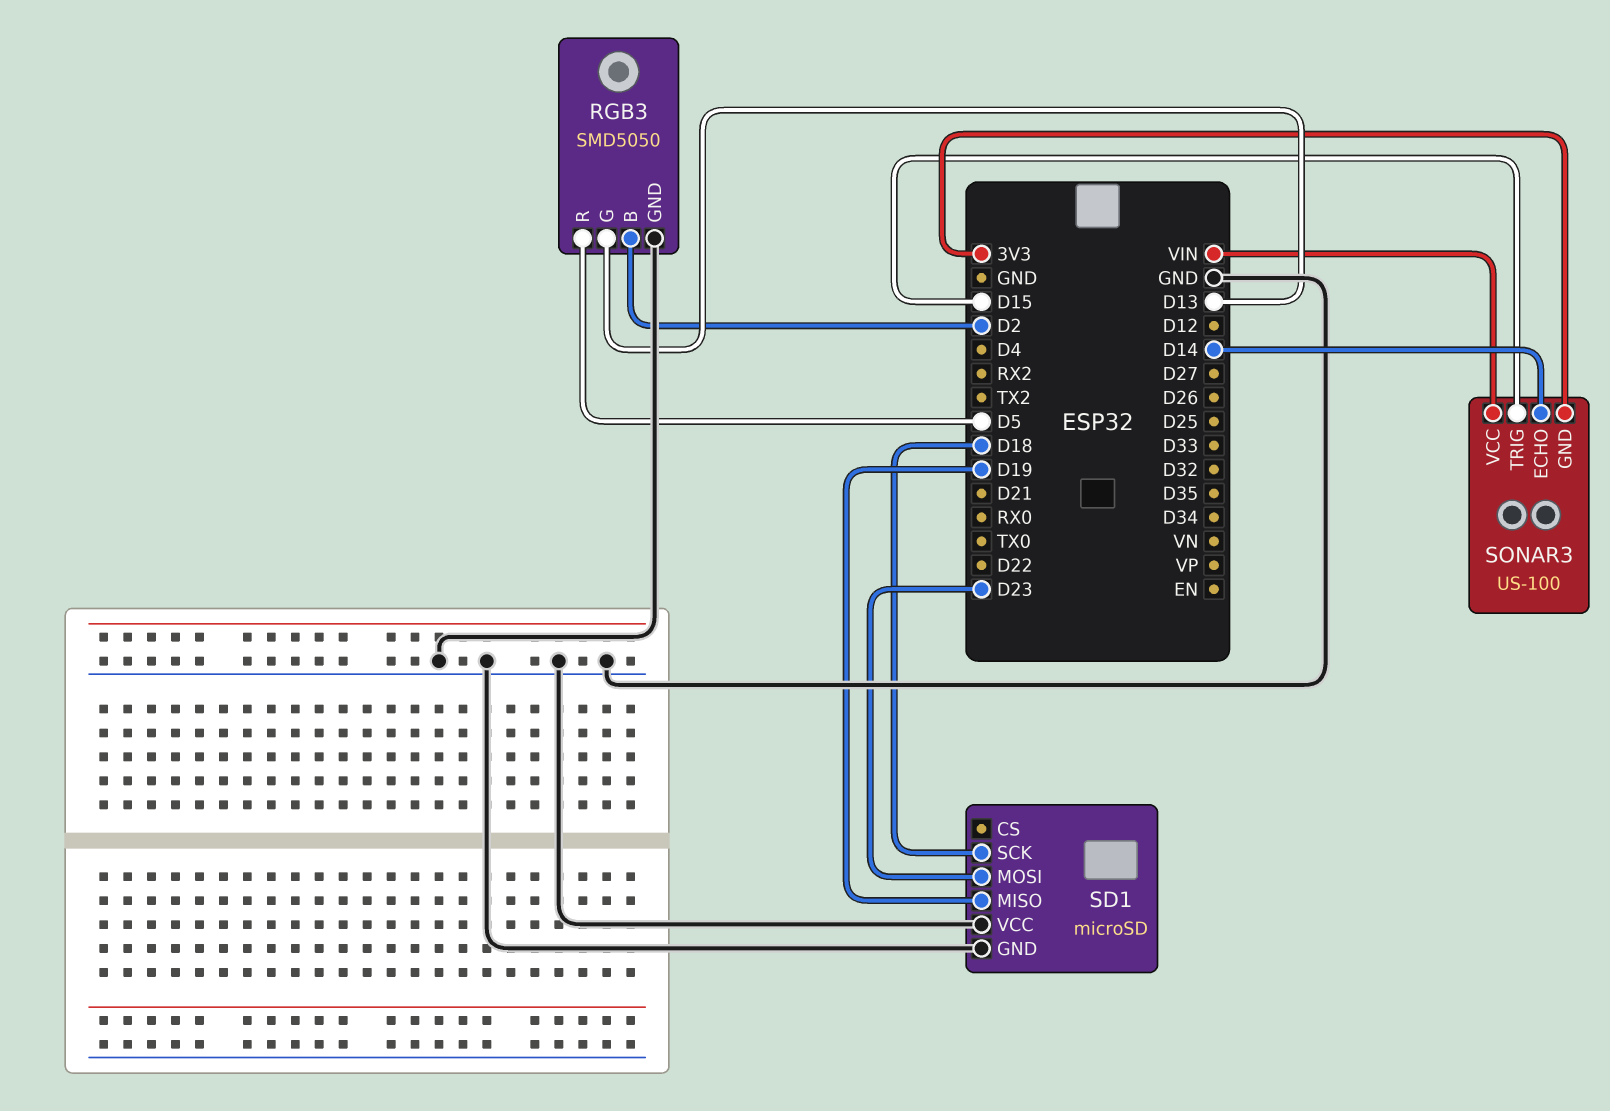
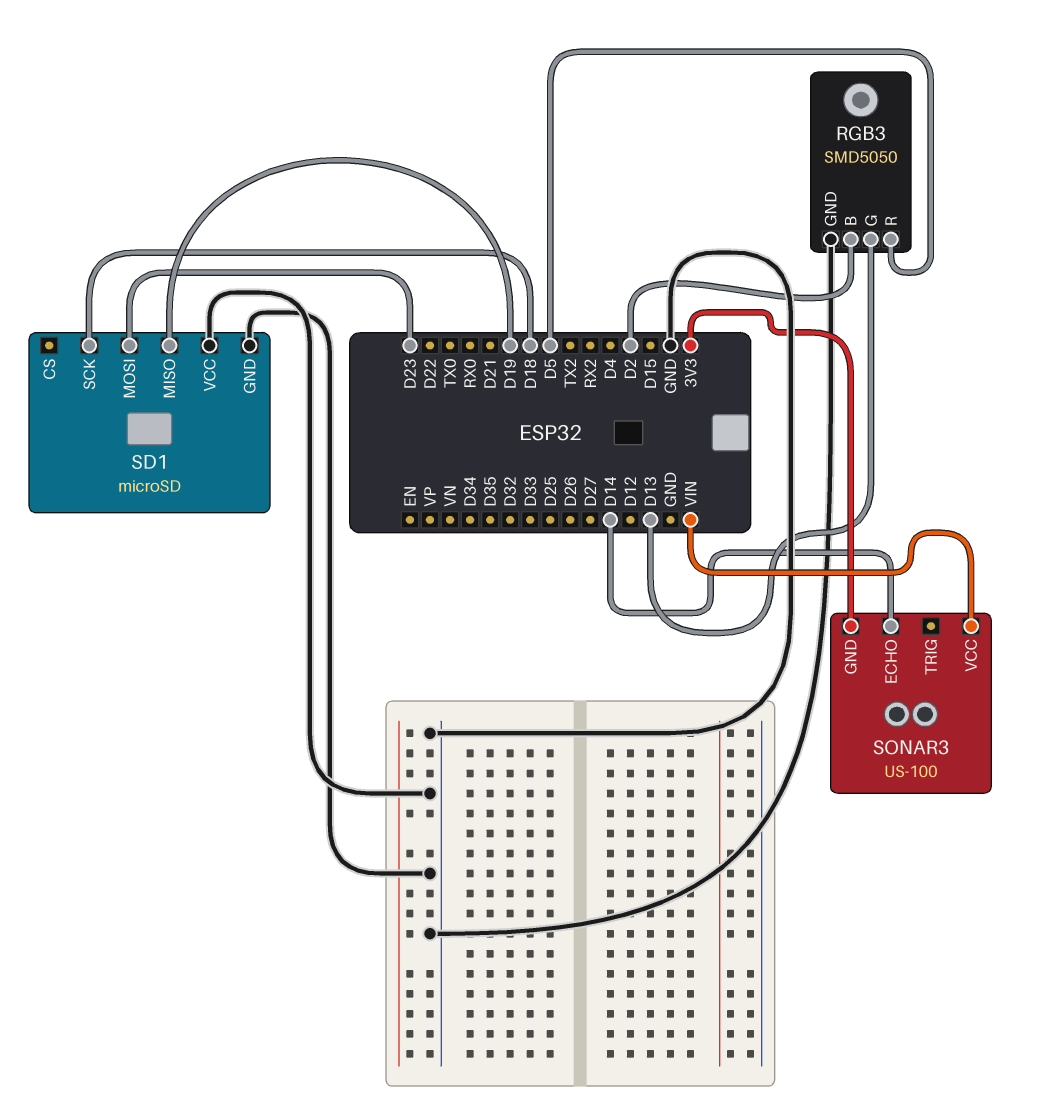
SONAR3 pin TRIG: D15 -> none

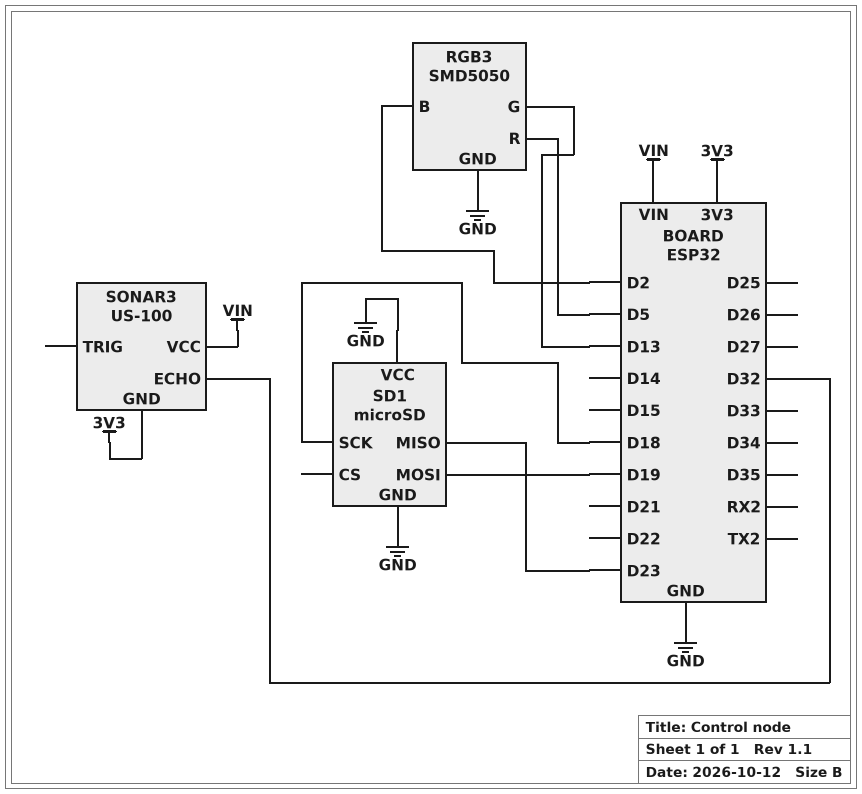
SD1 pin MISO: D19 -> D23
SD1 pin MOSI: D23 -> D19
SONAR3 pin ECHO: D14 -> D32

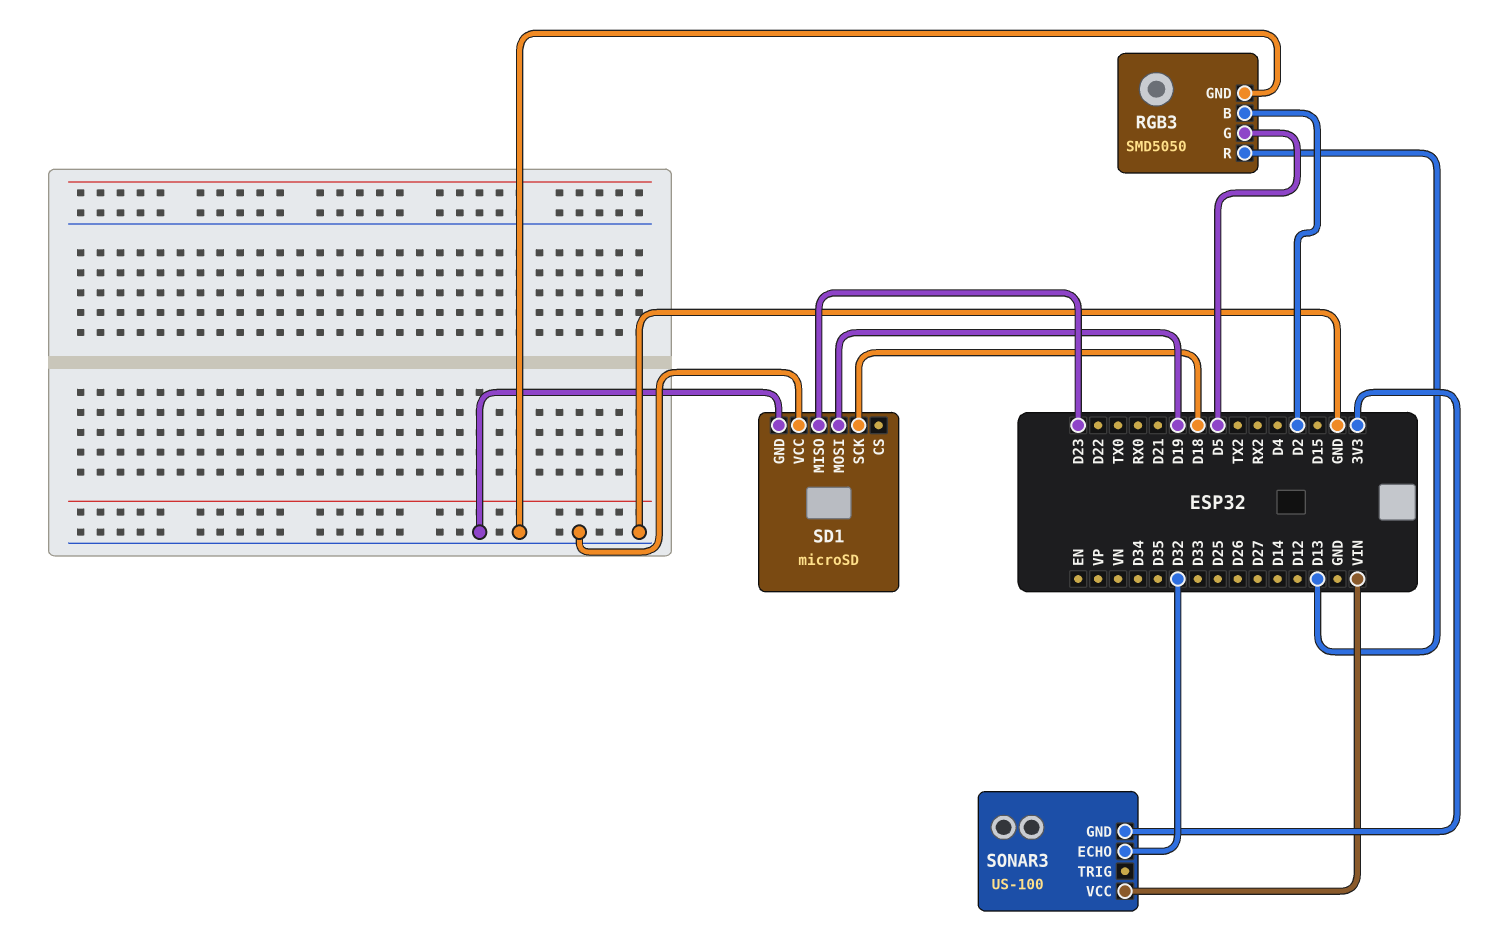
RGB3 pin G: D13 -> D5
RGB3 pin R: D5 -> D13

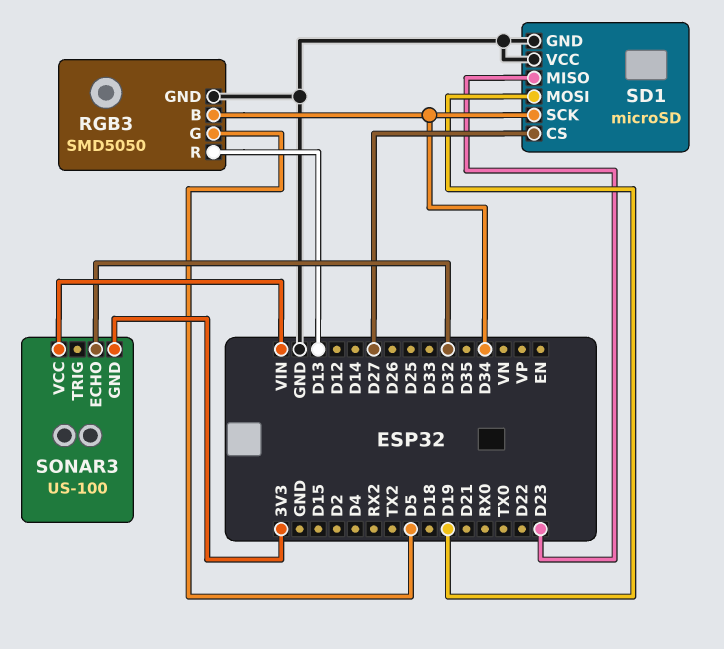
RGB3 pin B: D2 -> D34
SD1 pin CS: none -> D27
SD1 pin SCK: D18 -> D34

